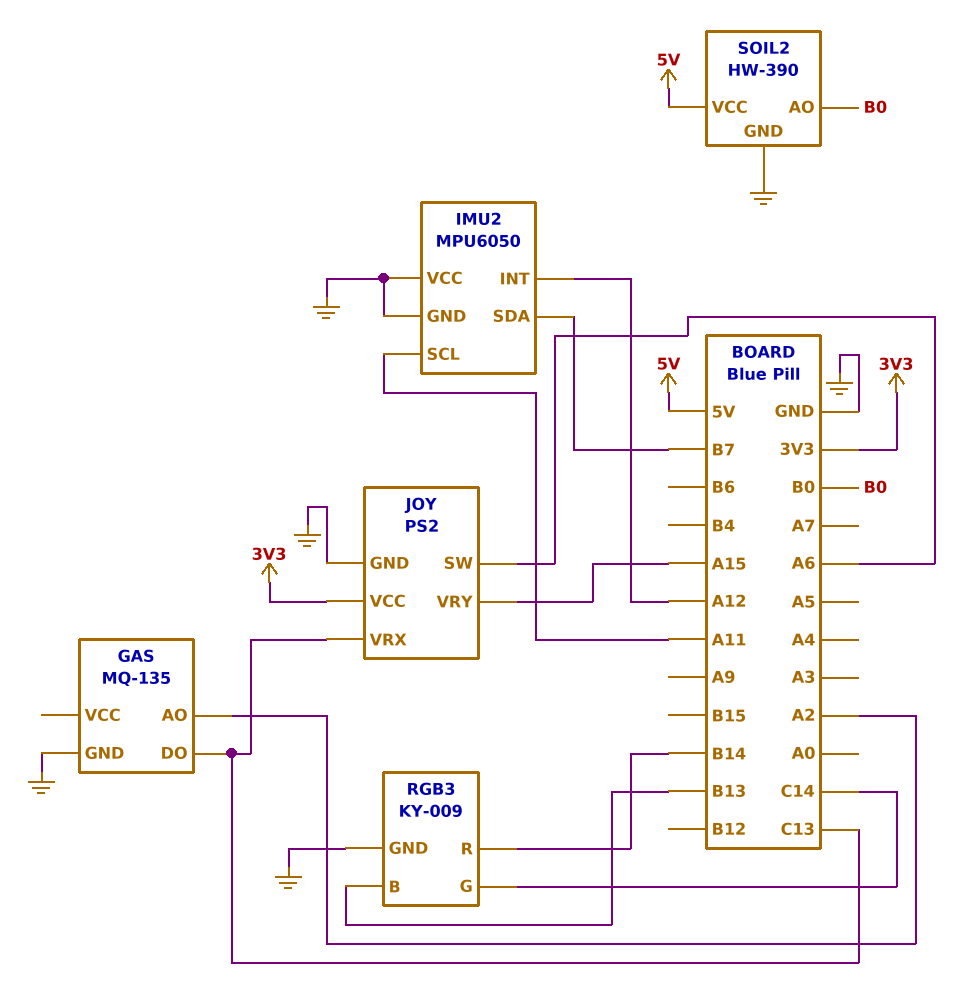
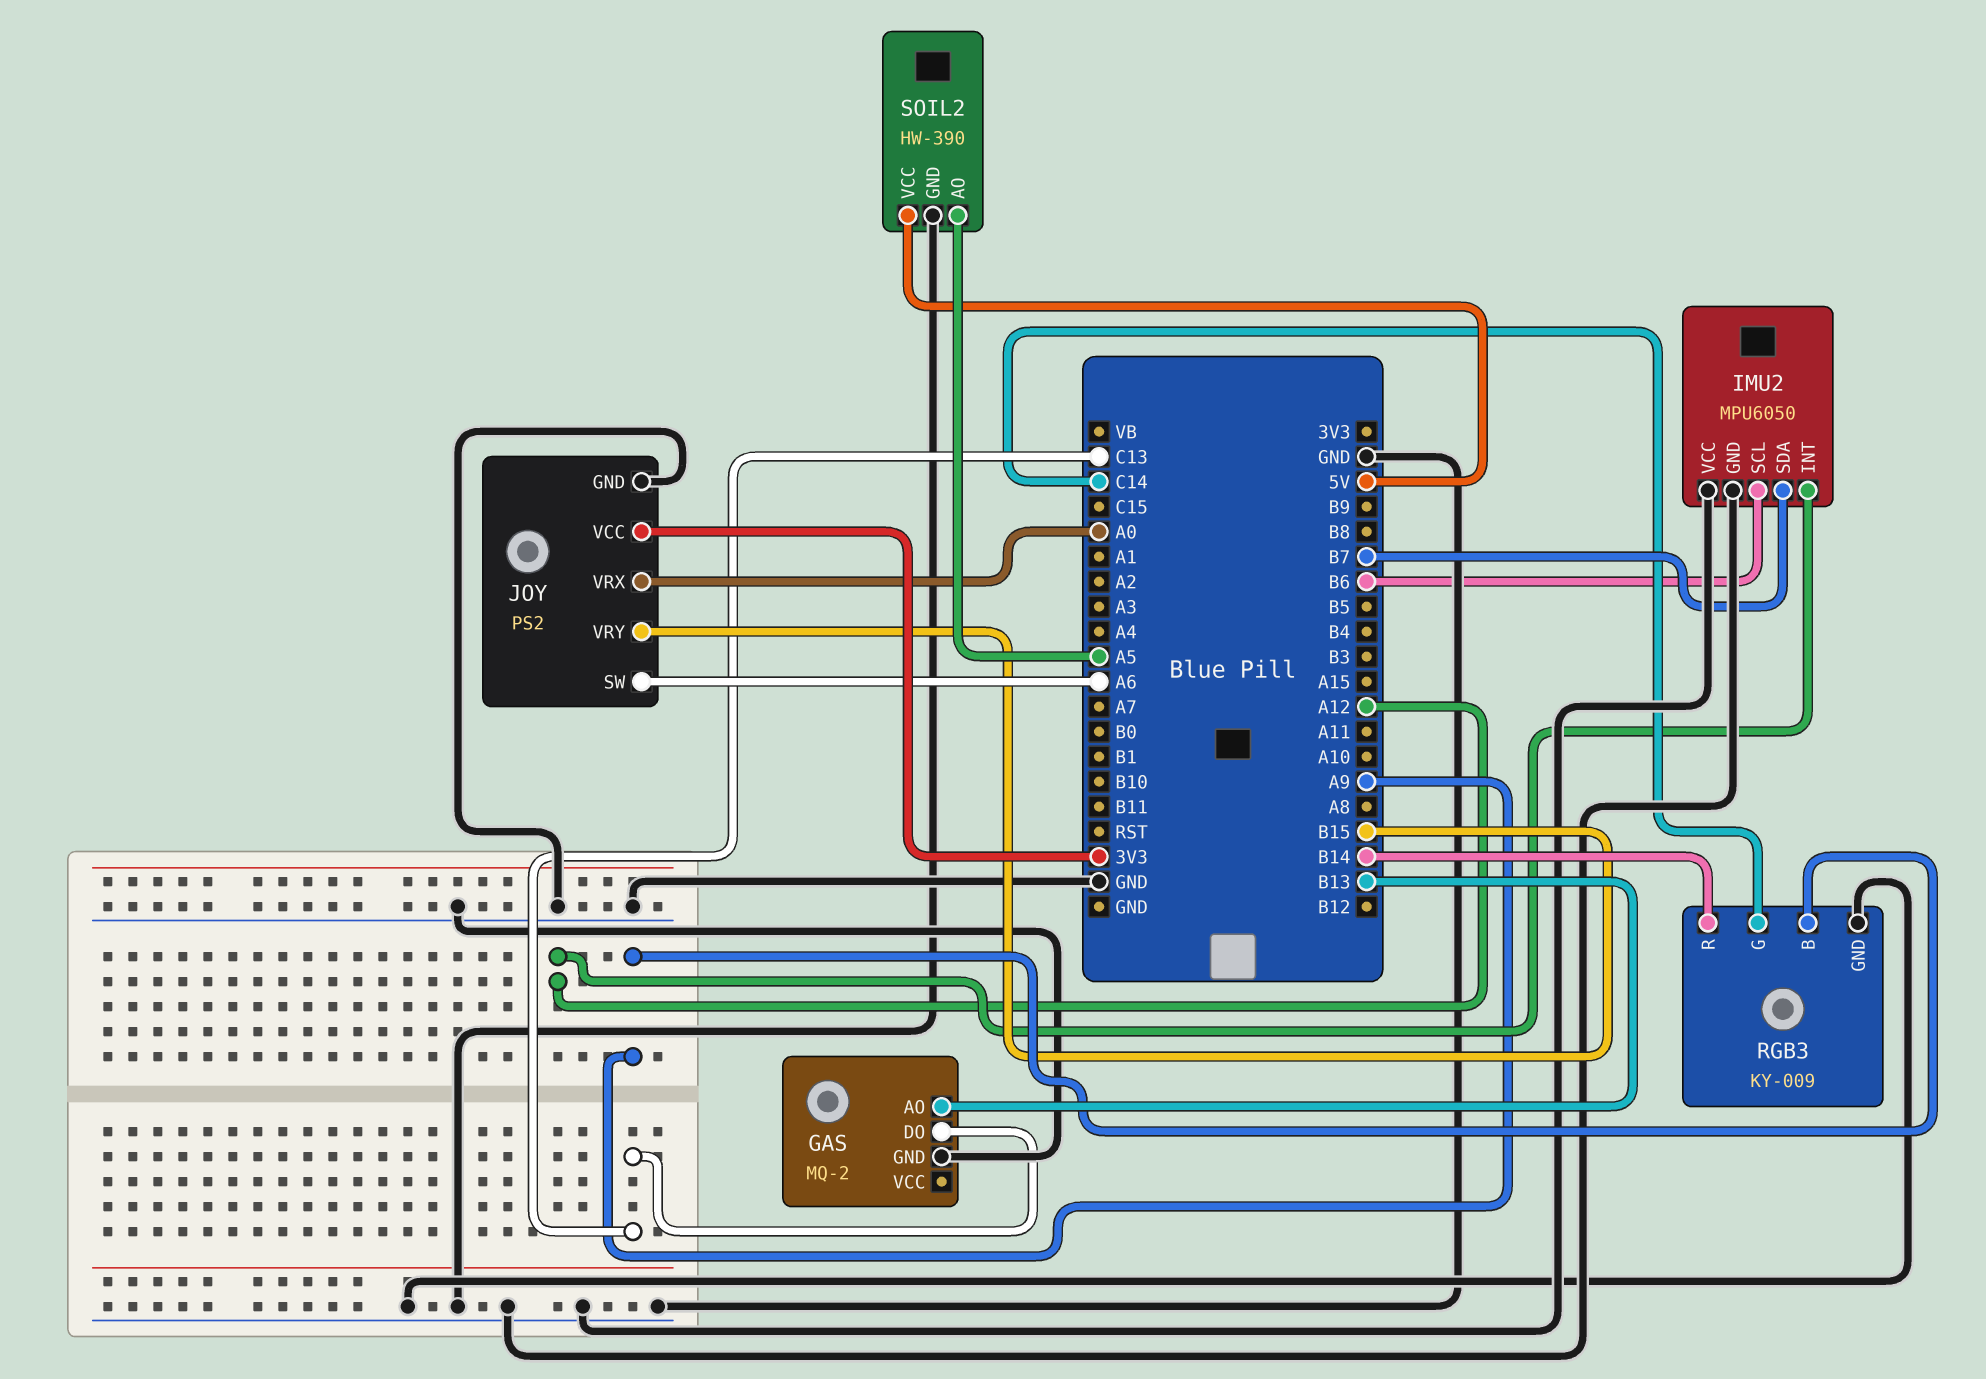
GAS: MQ-135 -> MQ-2
GAS pin AO: A2 -> B13
IMU2 pin SCL: A11 -> B6
JOY pin VRX: C13 -> A0
JOY pin VRY: A15 -> B15
RGB3 pin B: B13 -> A9
SOIL2 pin AO: B0 -> A5

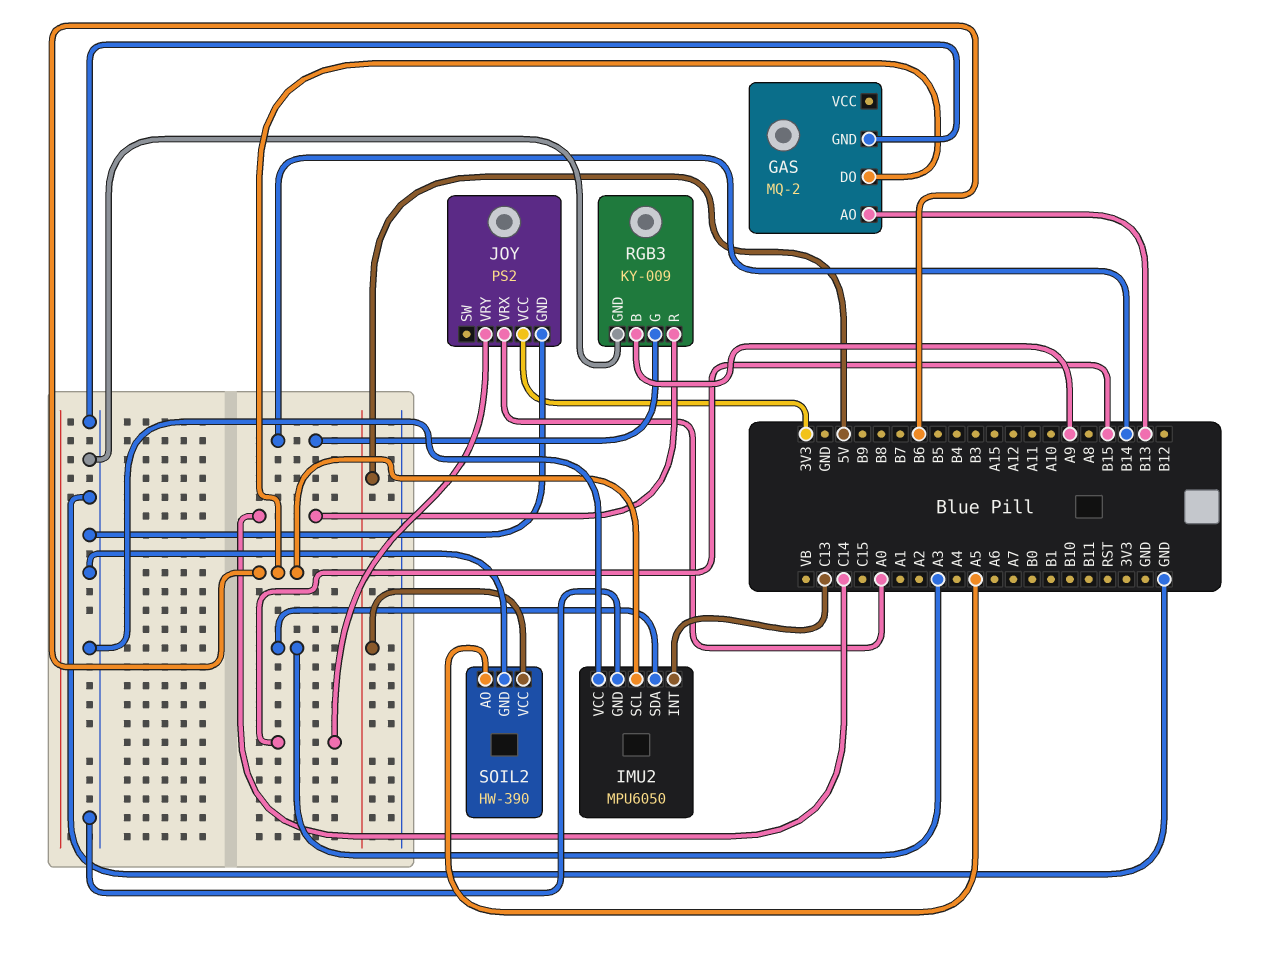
GAS pin DO: C13 -> B6
IMU2 pin INT: A12 -> C13
IMU2 pin SDA: B7 -> A3
JOY pin SW: A6 -> none
RGB3 pin G: C14 -> B14
RGB3 pin R: B14 -> C14

